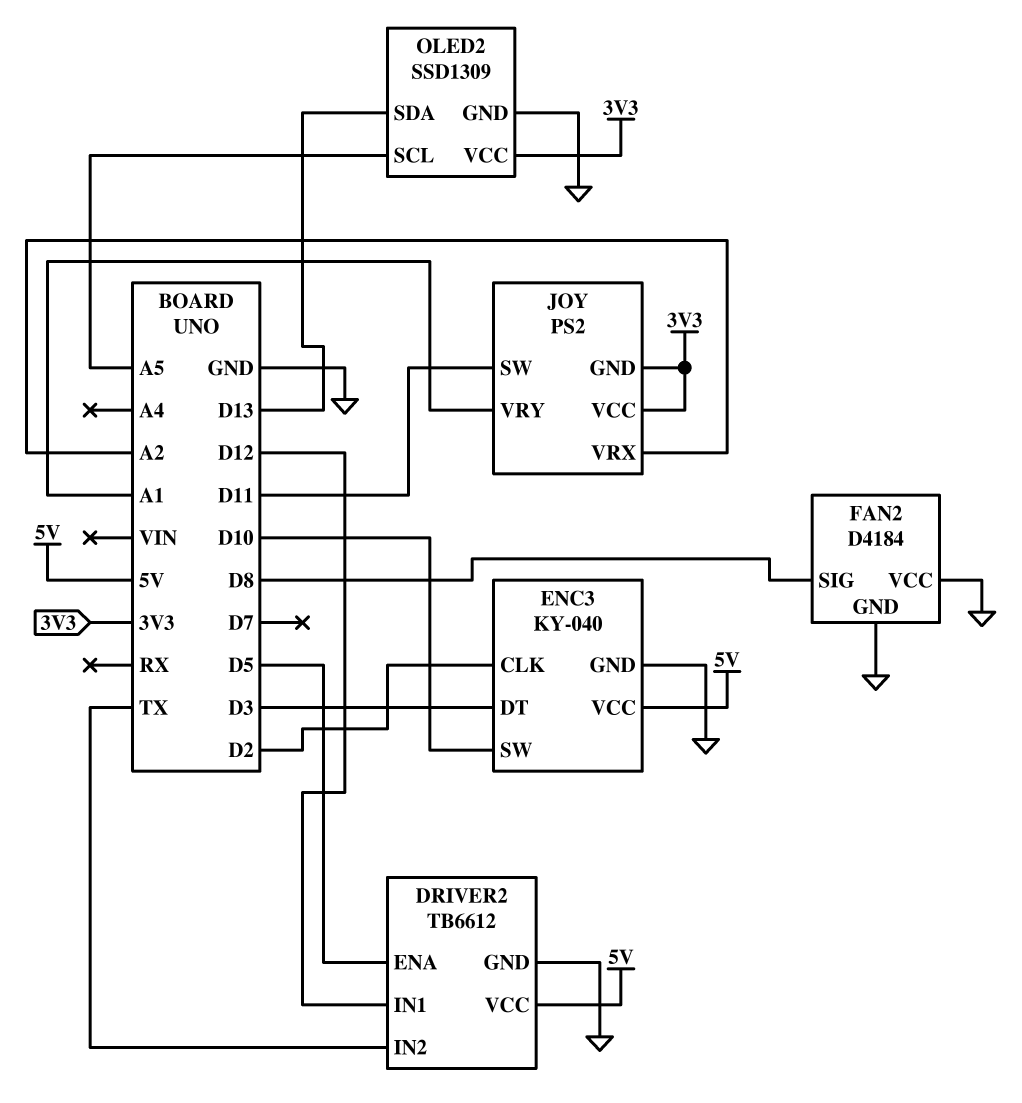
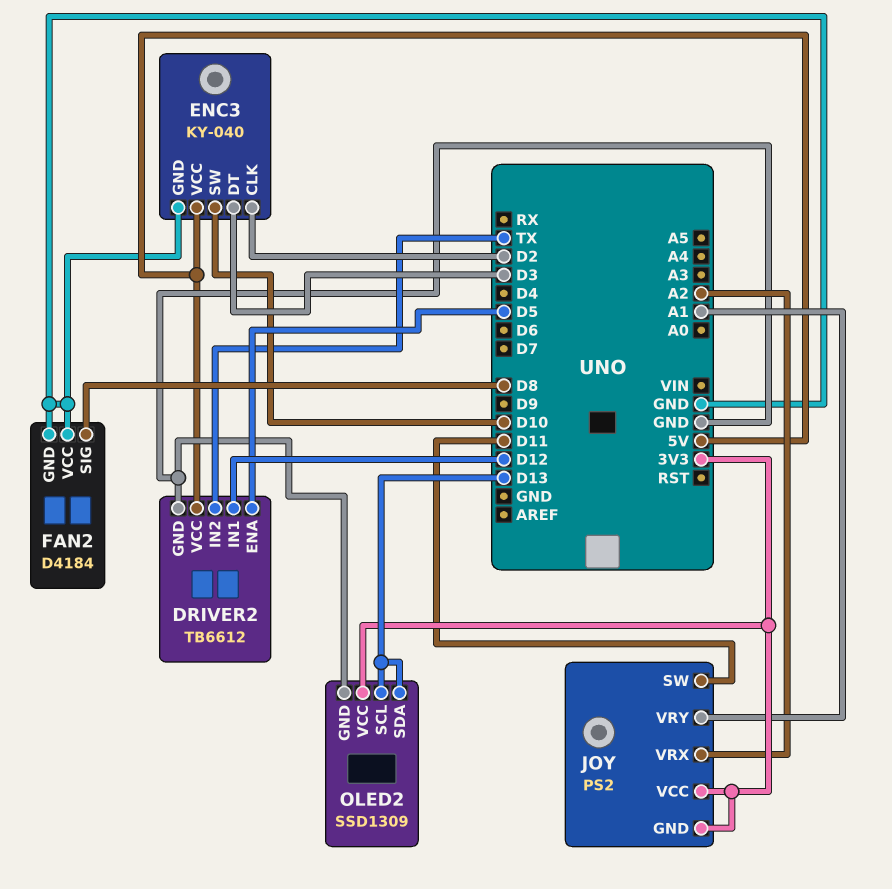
OLED2 pin SCL: A5 -> D13

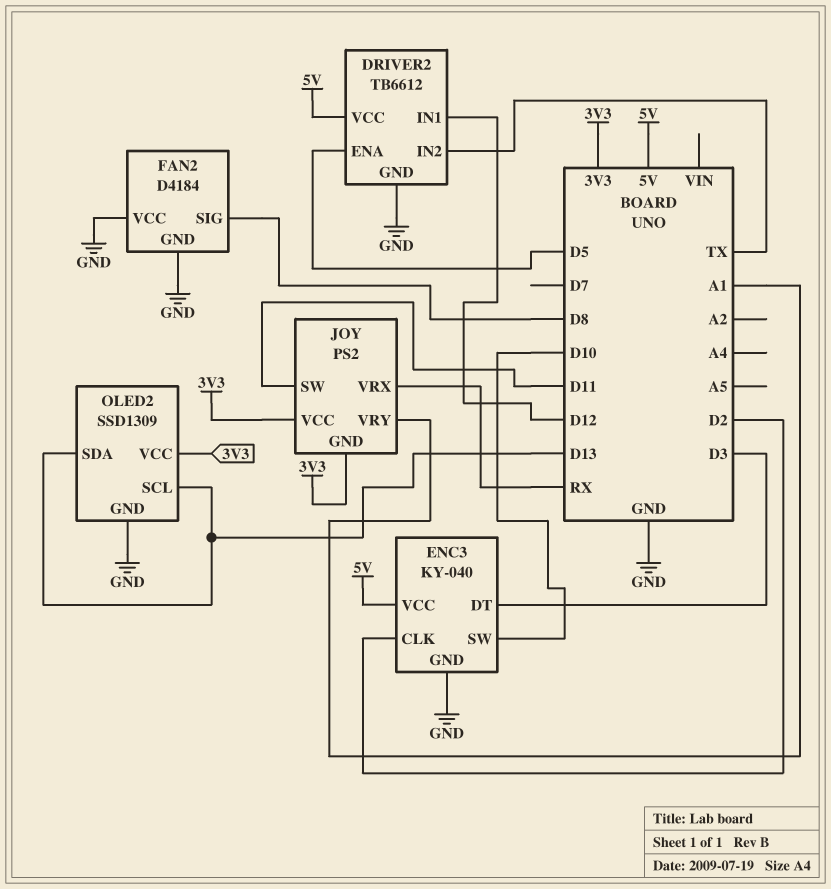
JOY pin VRX: A2 -> RX

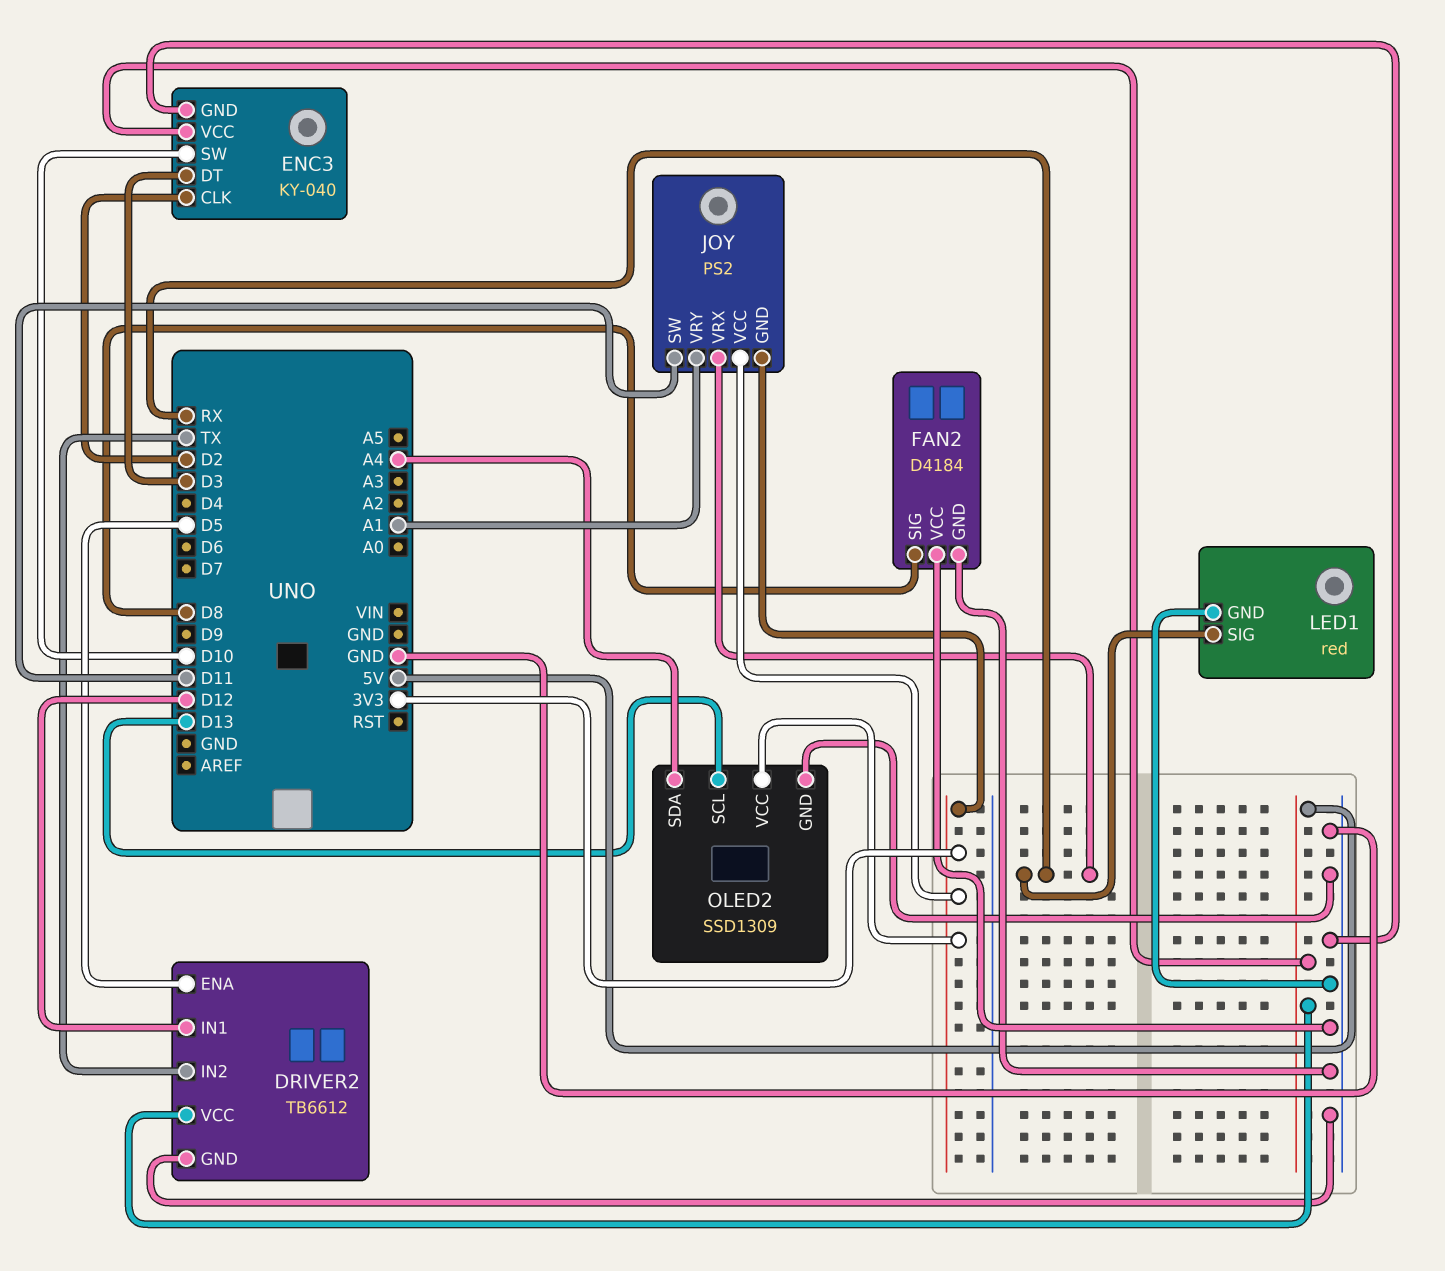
LED1: none -> red
LED1 pin GND: none -> GND
LED1 pin SIG: none -> RX
OLED2 pin SDA: D13 -> A4

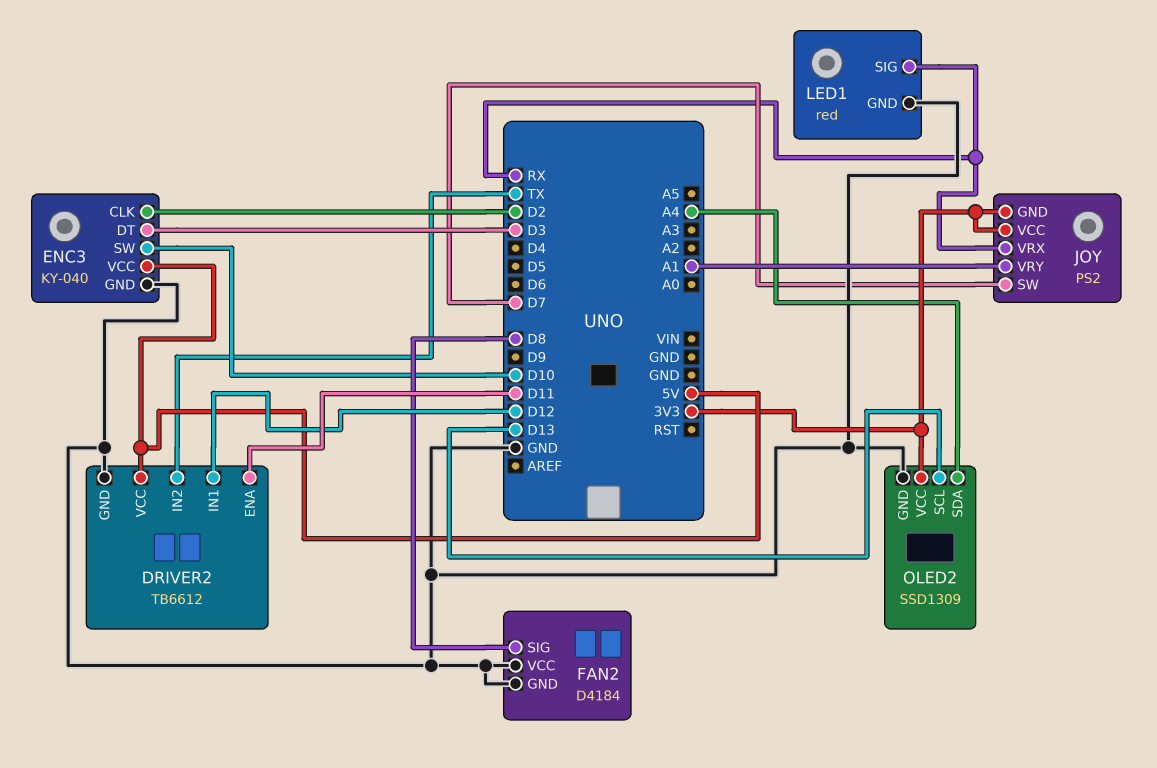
DRIVER2 pin ENA: D5 -> D11
JOY pin SW: D11 -> D7

